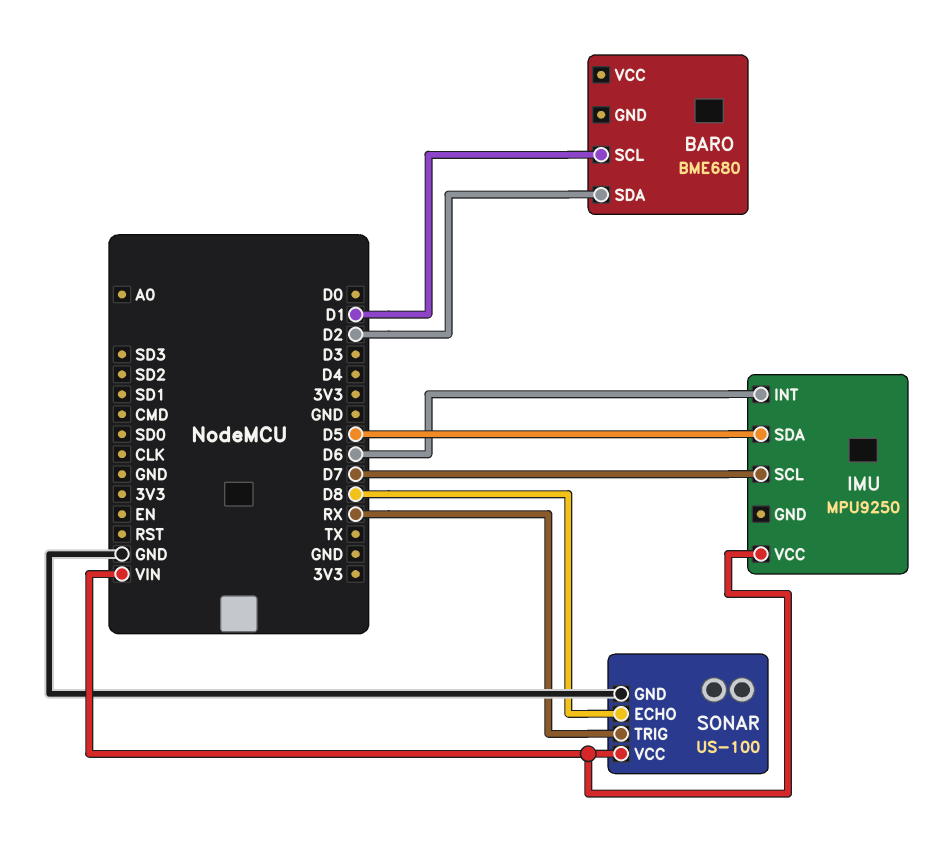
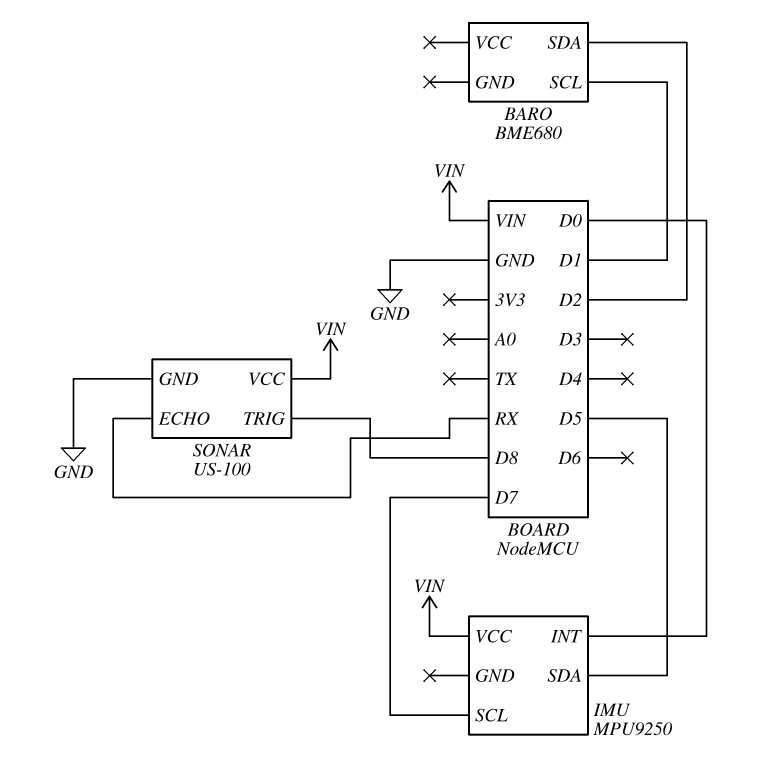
IMU pin INT: D6 -> D0
SONAR pin ECHO: D8 -> RX
SONAR pin TRIG: RX -> D8

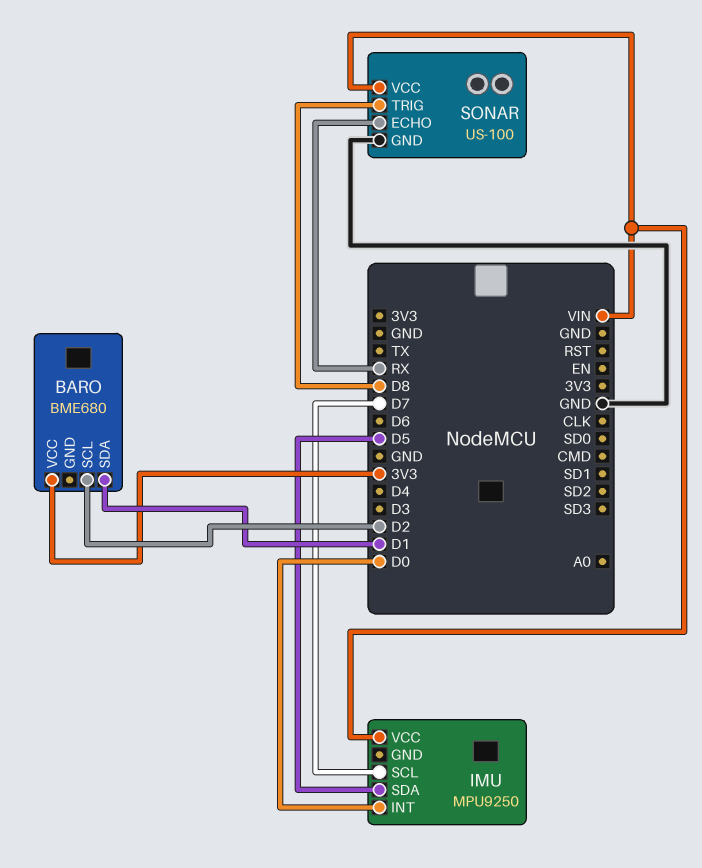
BARO pin SCL: D1 -> D2
BARO pin SDA: D2 -> D1
BARO pin VCC: none -> 3V3

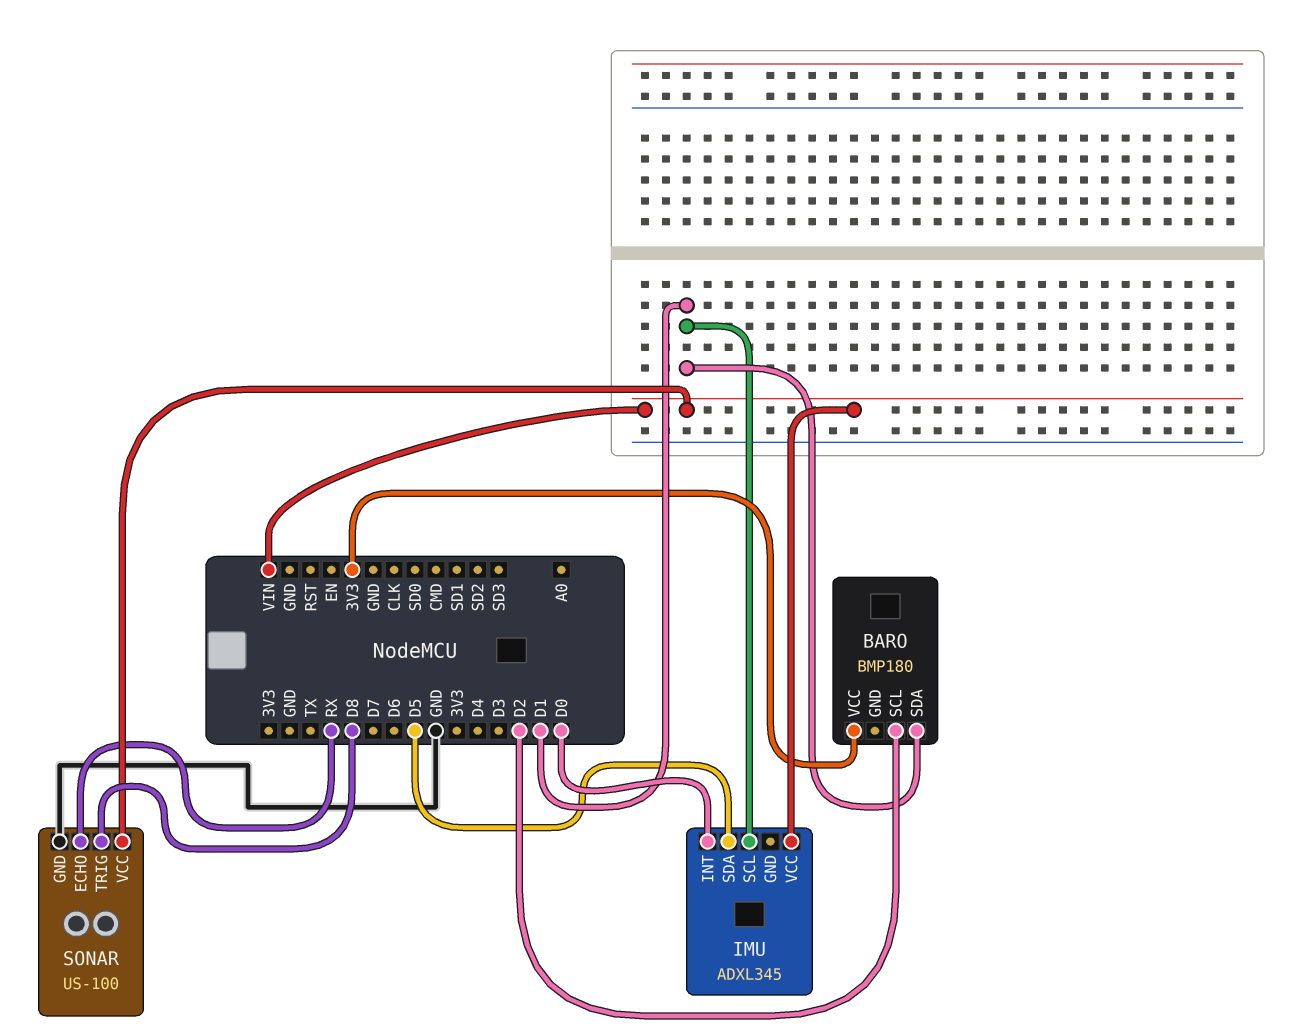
BARO: BME680 -> BMP180
IMU: MPU9250 -> ADXL345
IMU pin SCL: D7 -> D1

